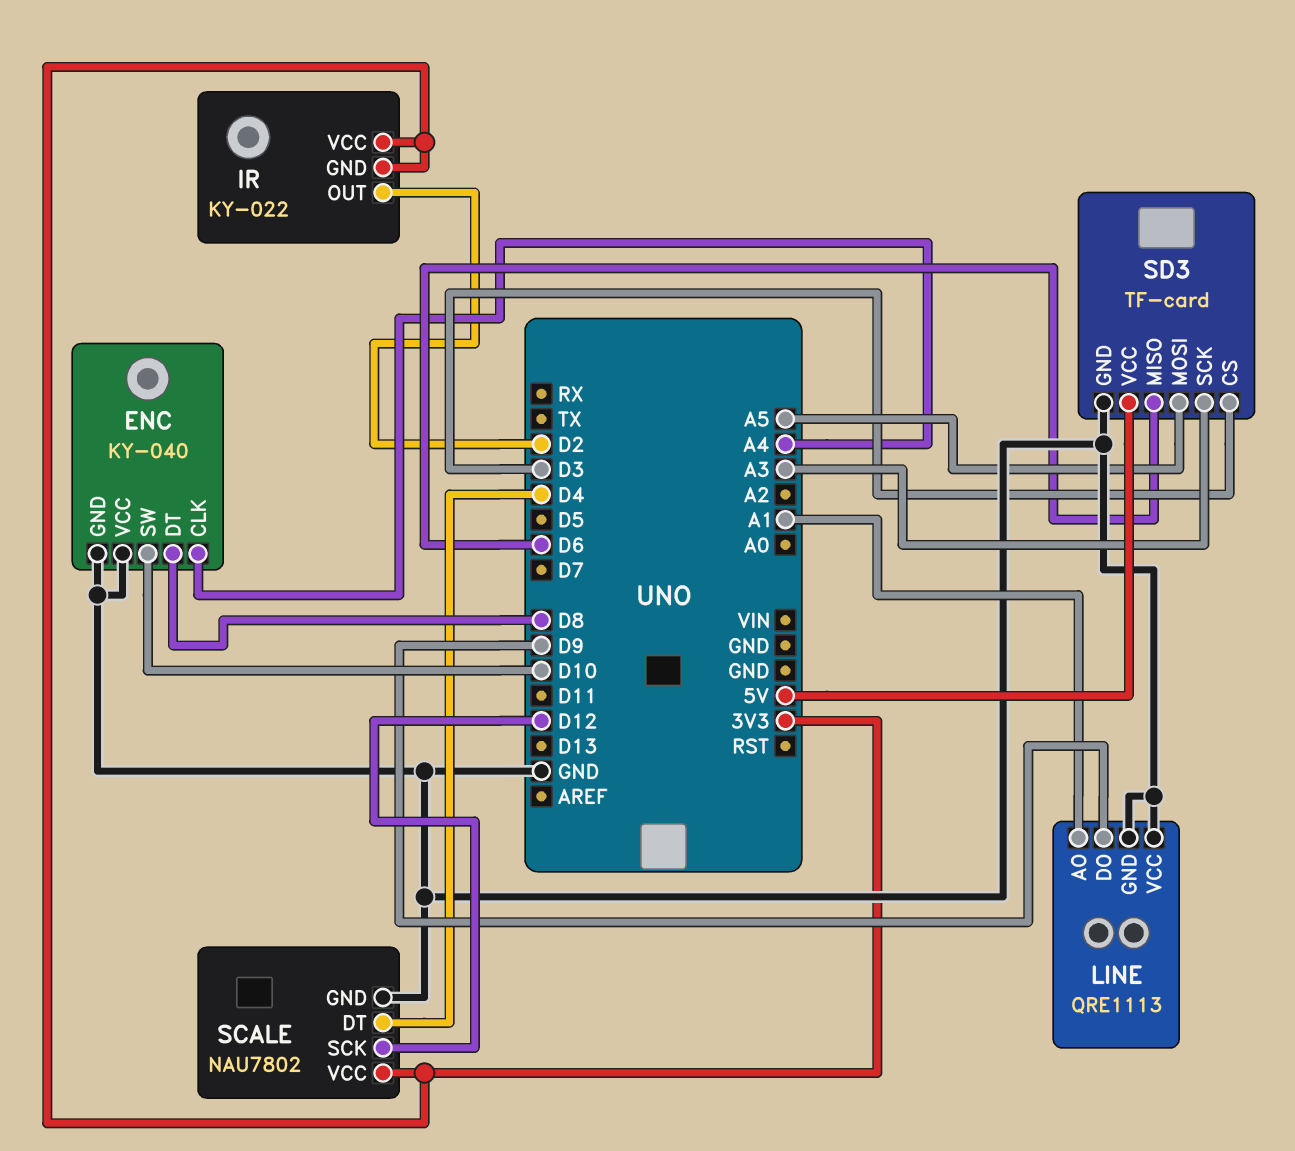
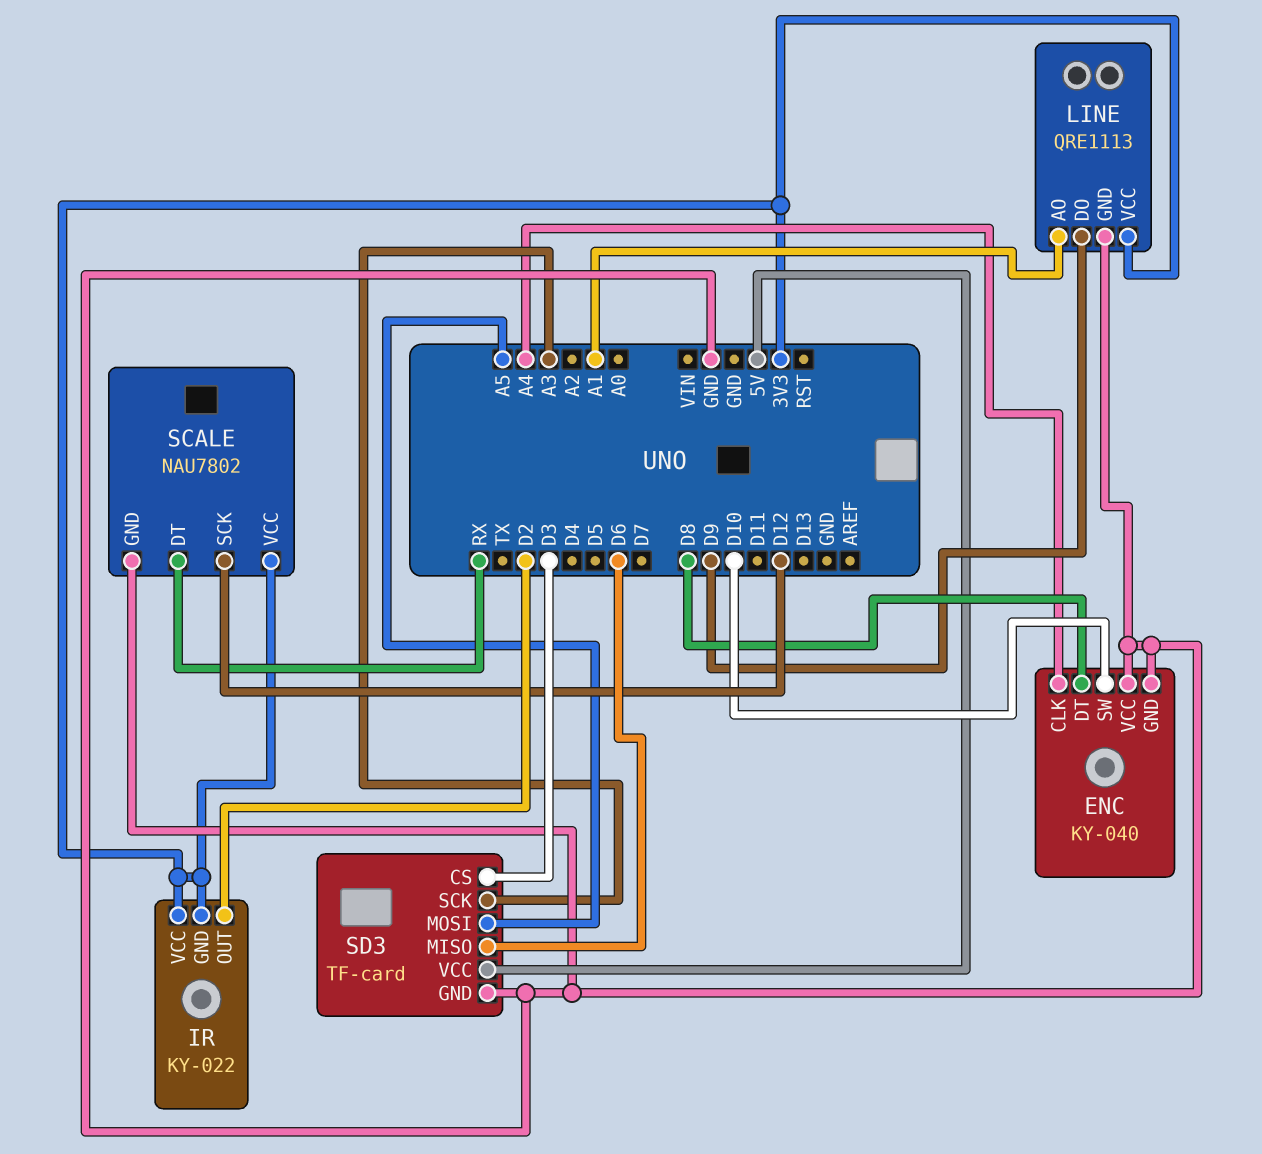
LINE pin VCC: GND -> 3V3
SCALE pin DT: D4 -> RX

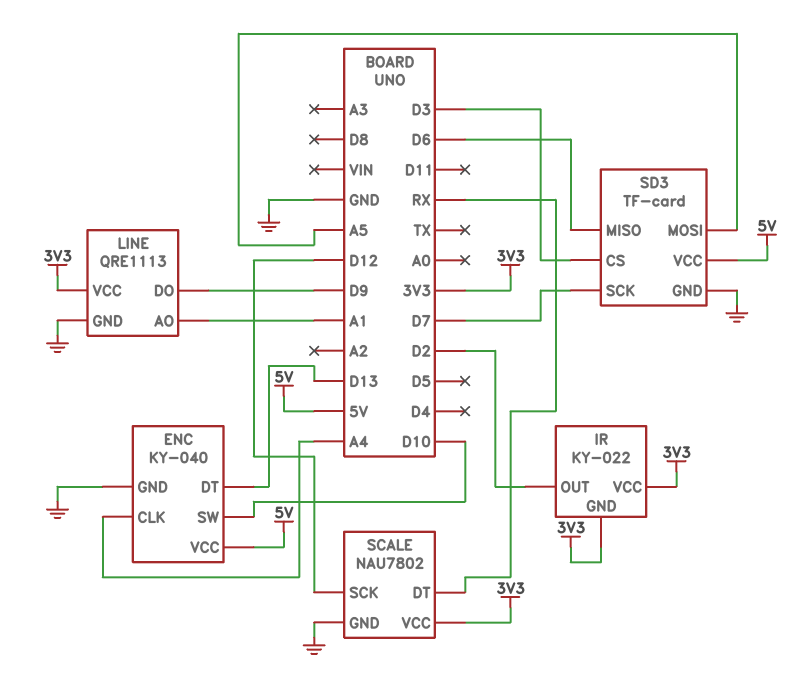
ENC pin DT: D8 -> D13
ENC pin VCC: GND -> 5V
SD3 pin SCK: A3 -> D7

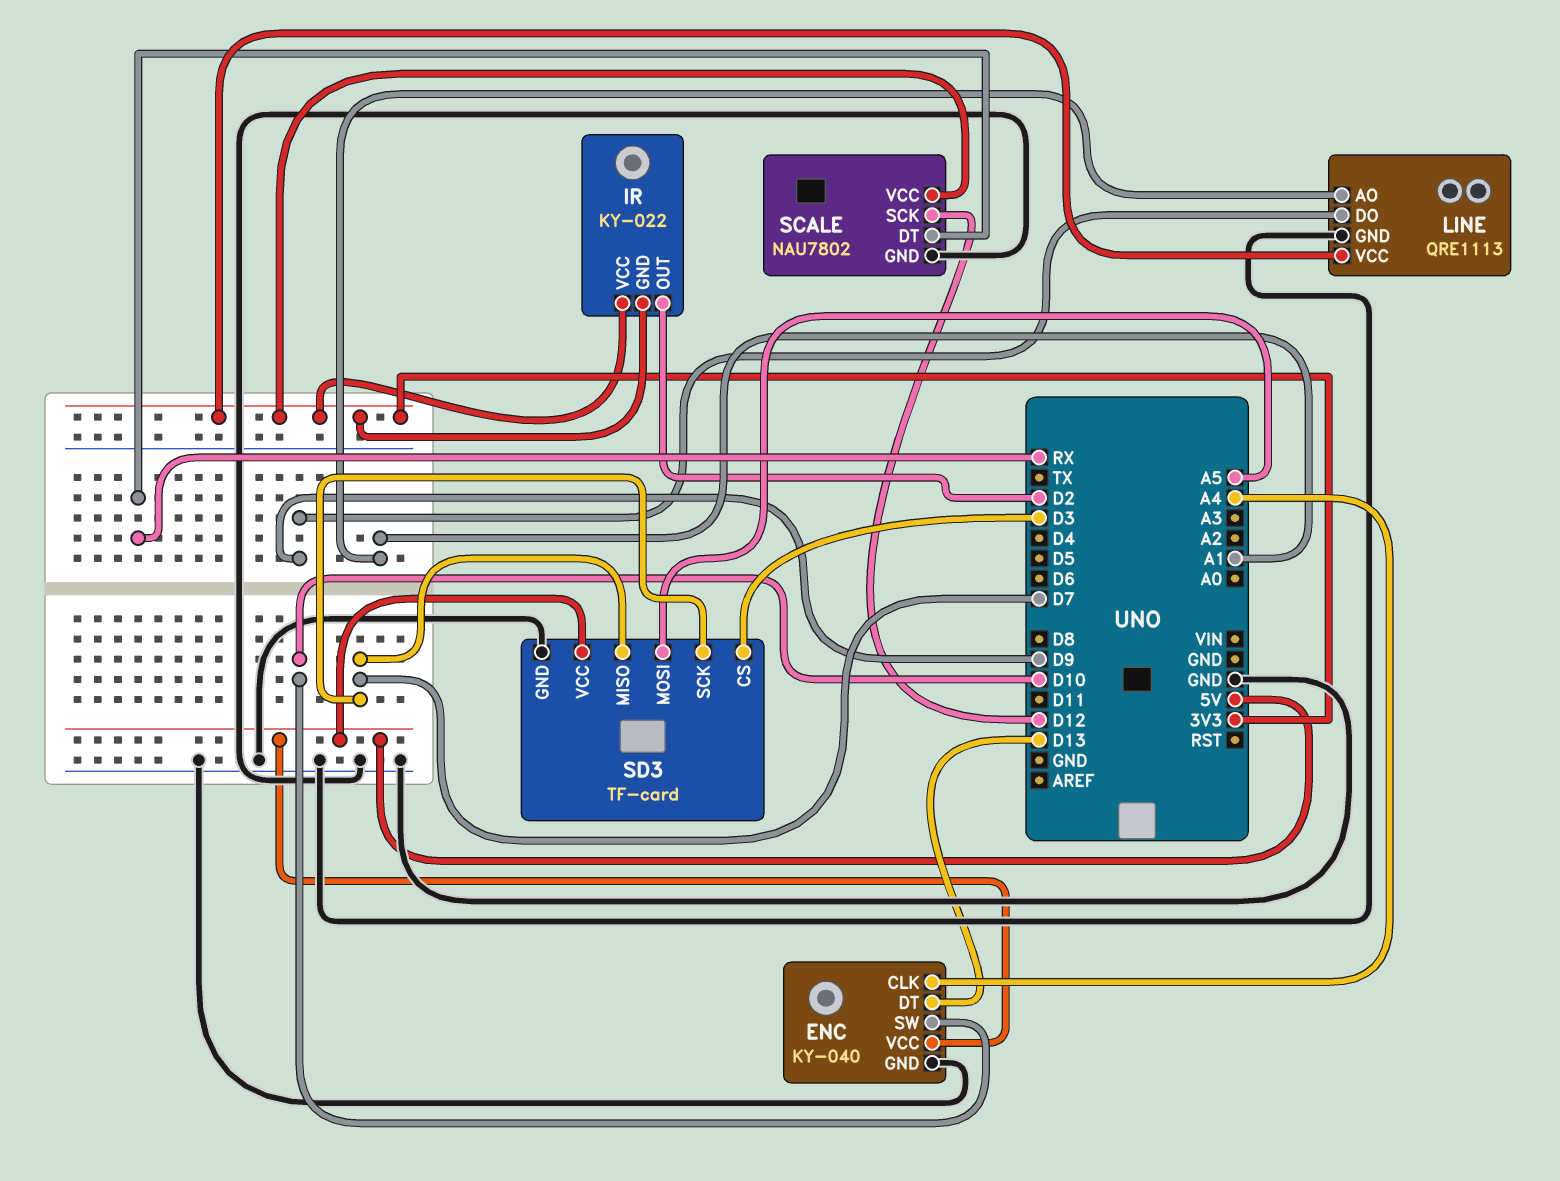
SD3 pin MISO: D6 -> D7

